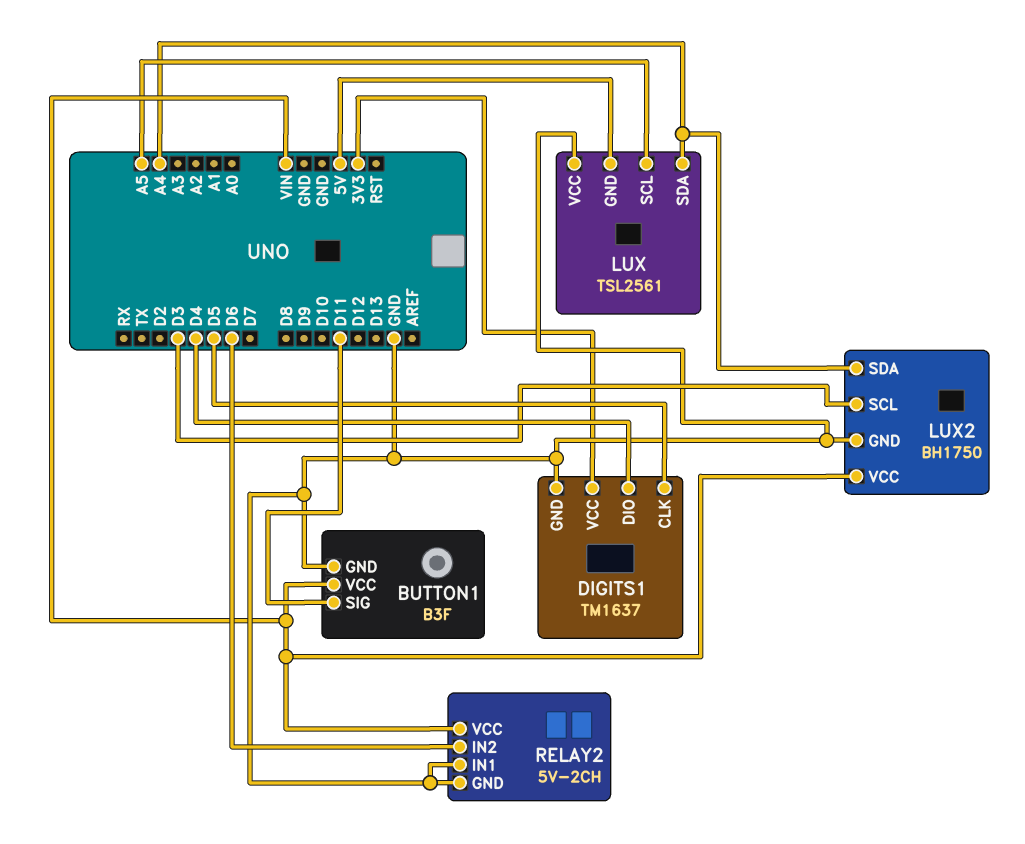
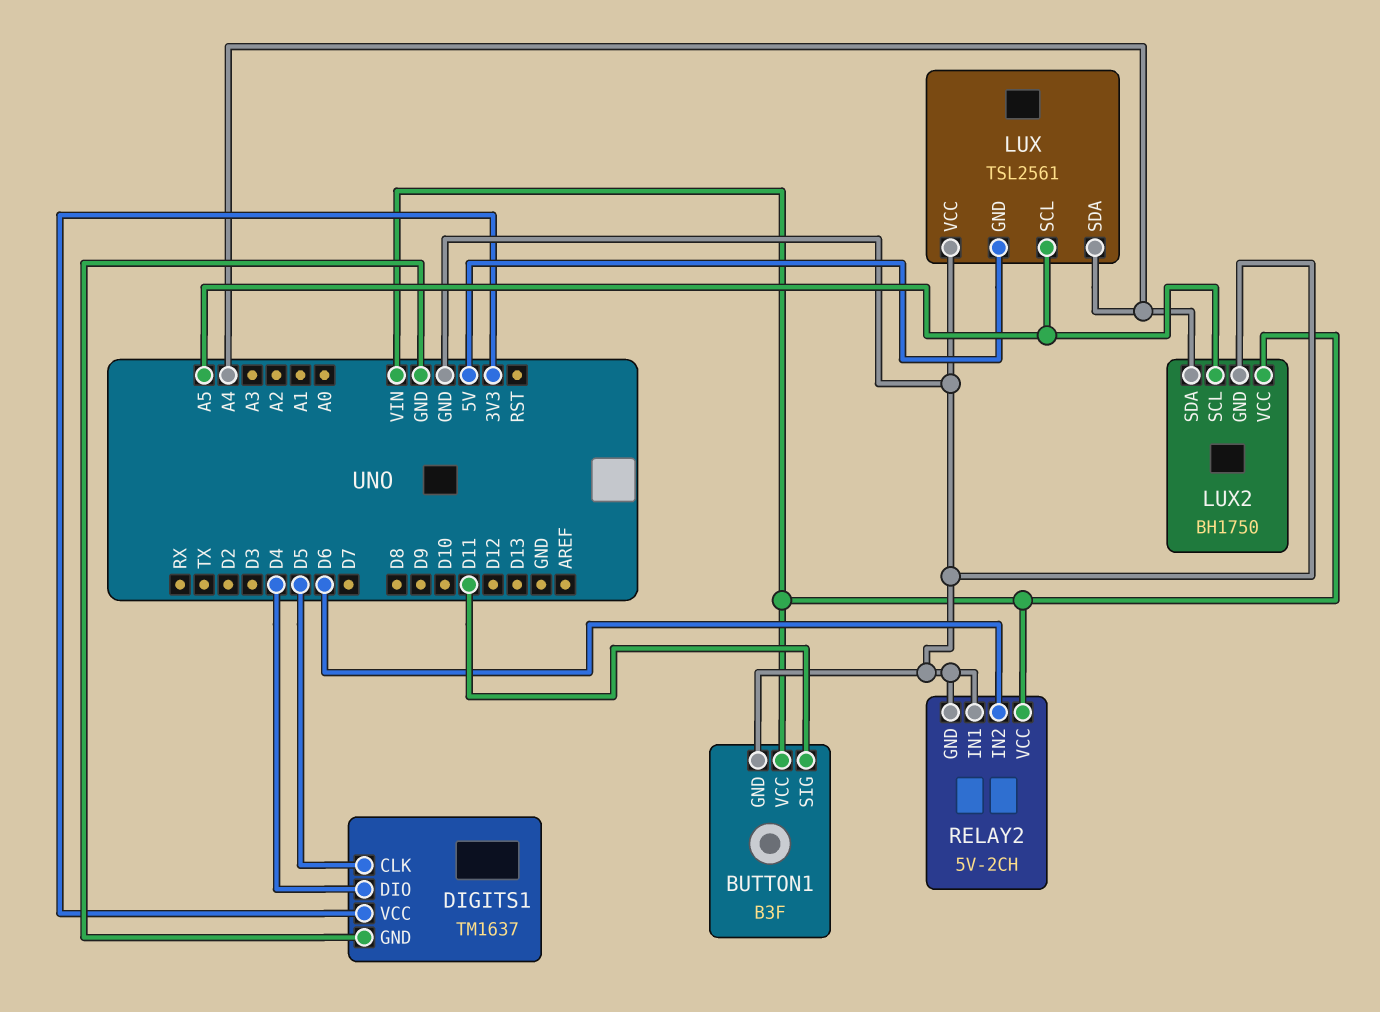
LUX2 pin SCL: D3 -> A5

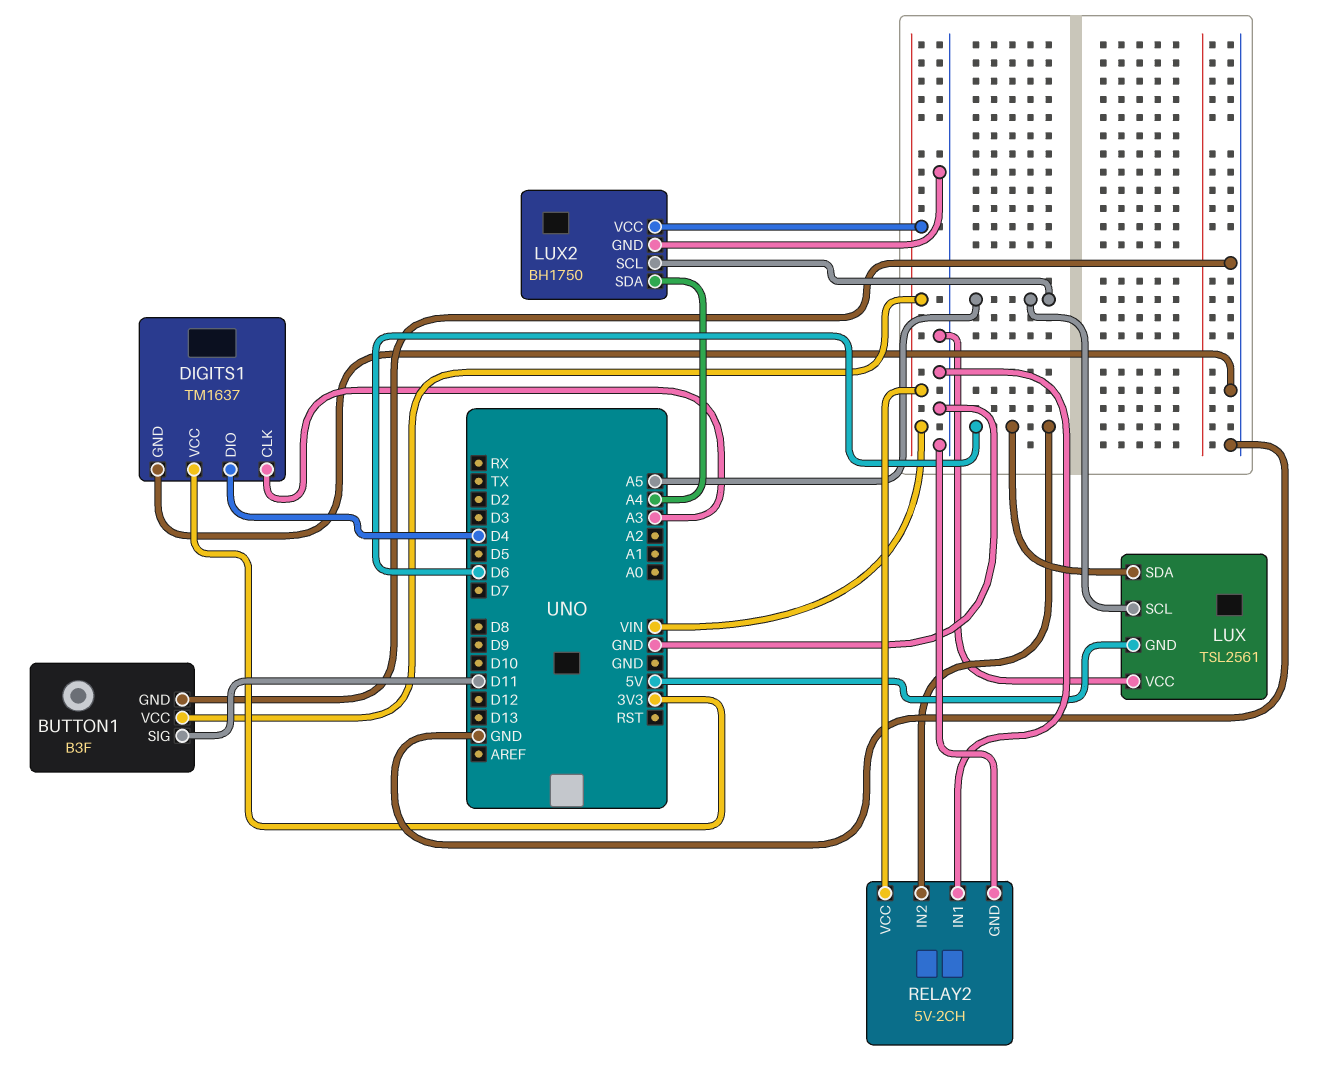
DIGITS1 pin CLK: D5 -> A3
LUX pin SDA: A4 -> D6

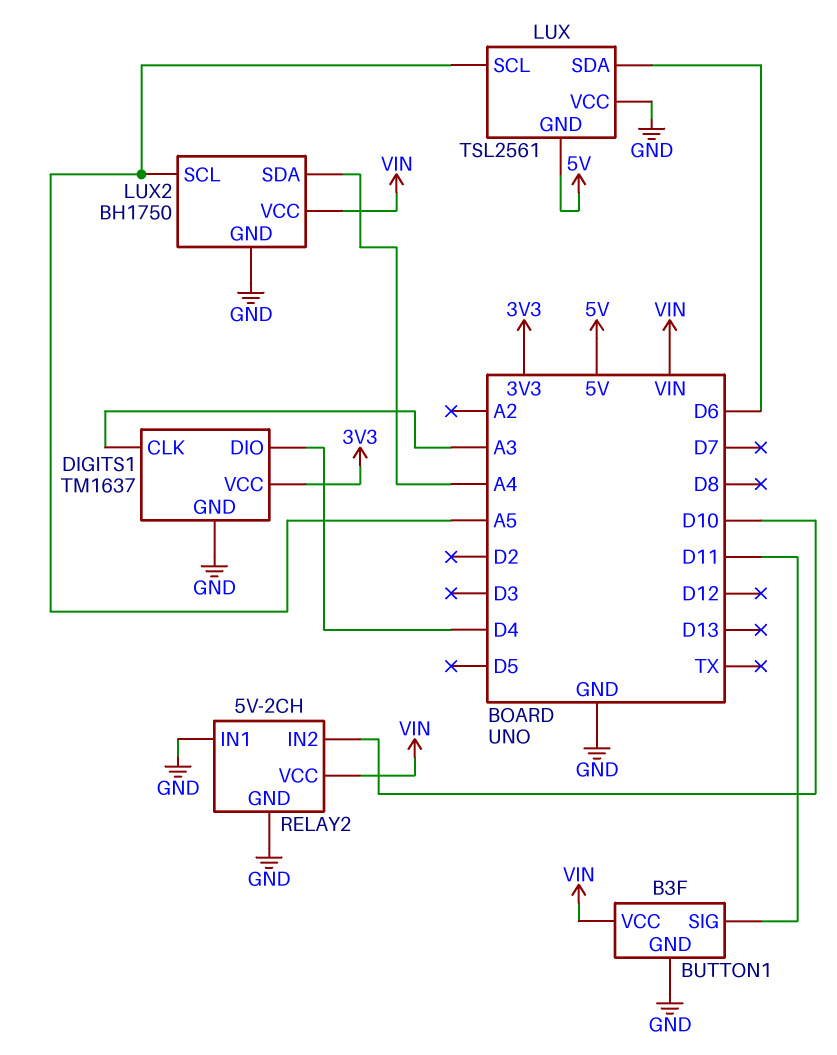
RELAY2 pin IN2: D6 -> D10

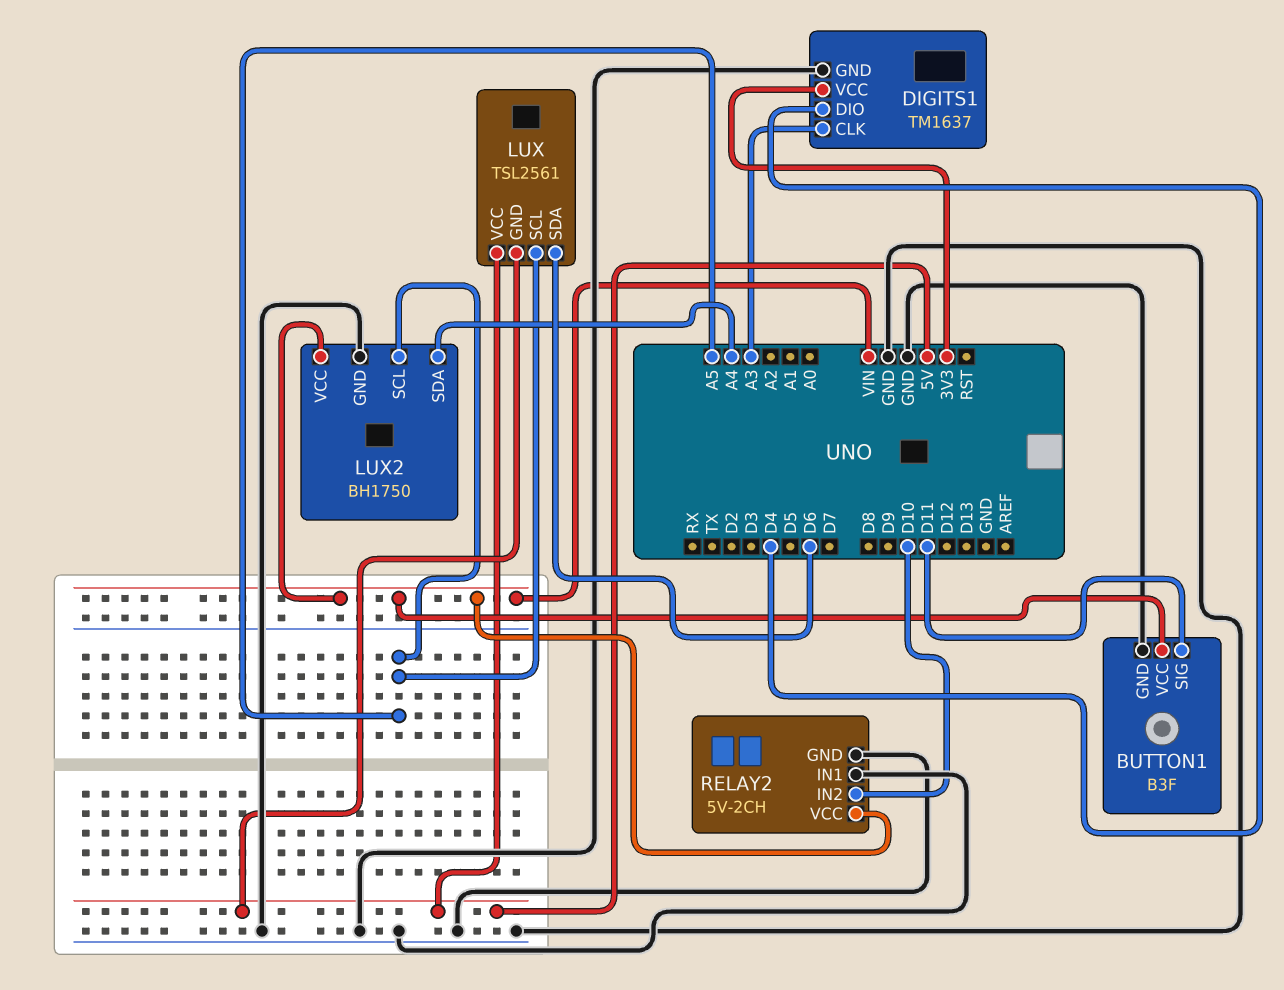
LUX pin VCC: GND -> 5V

